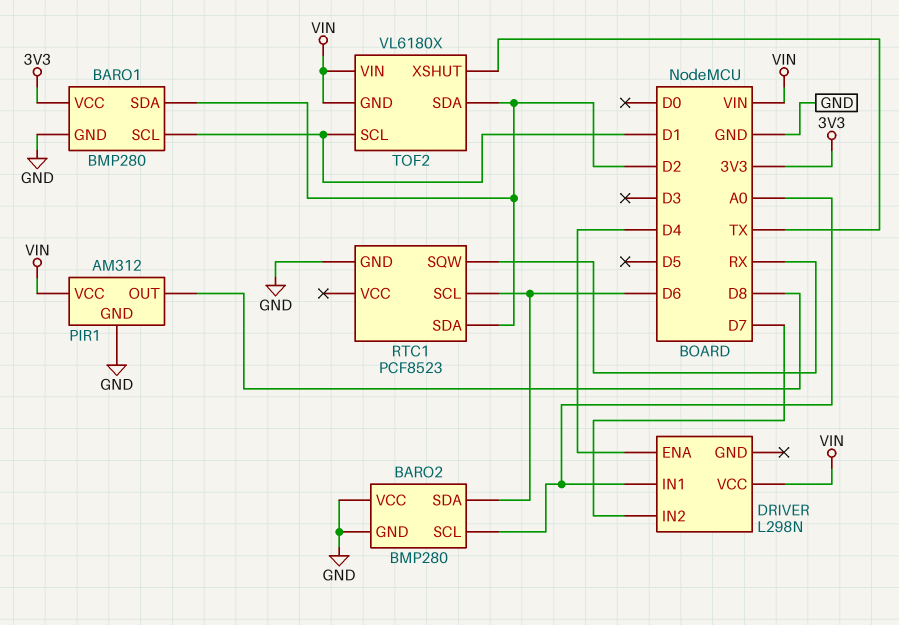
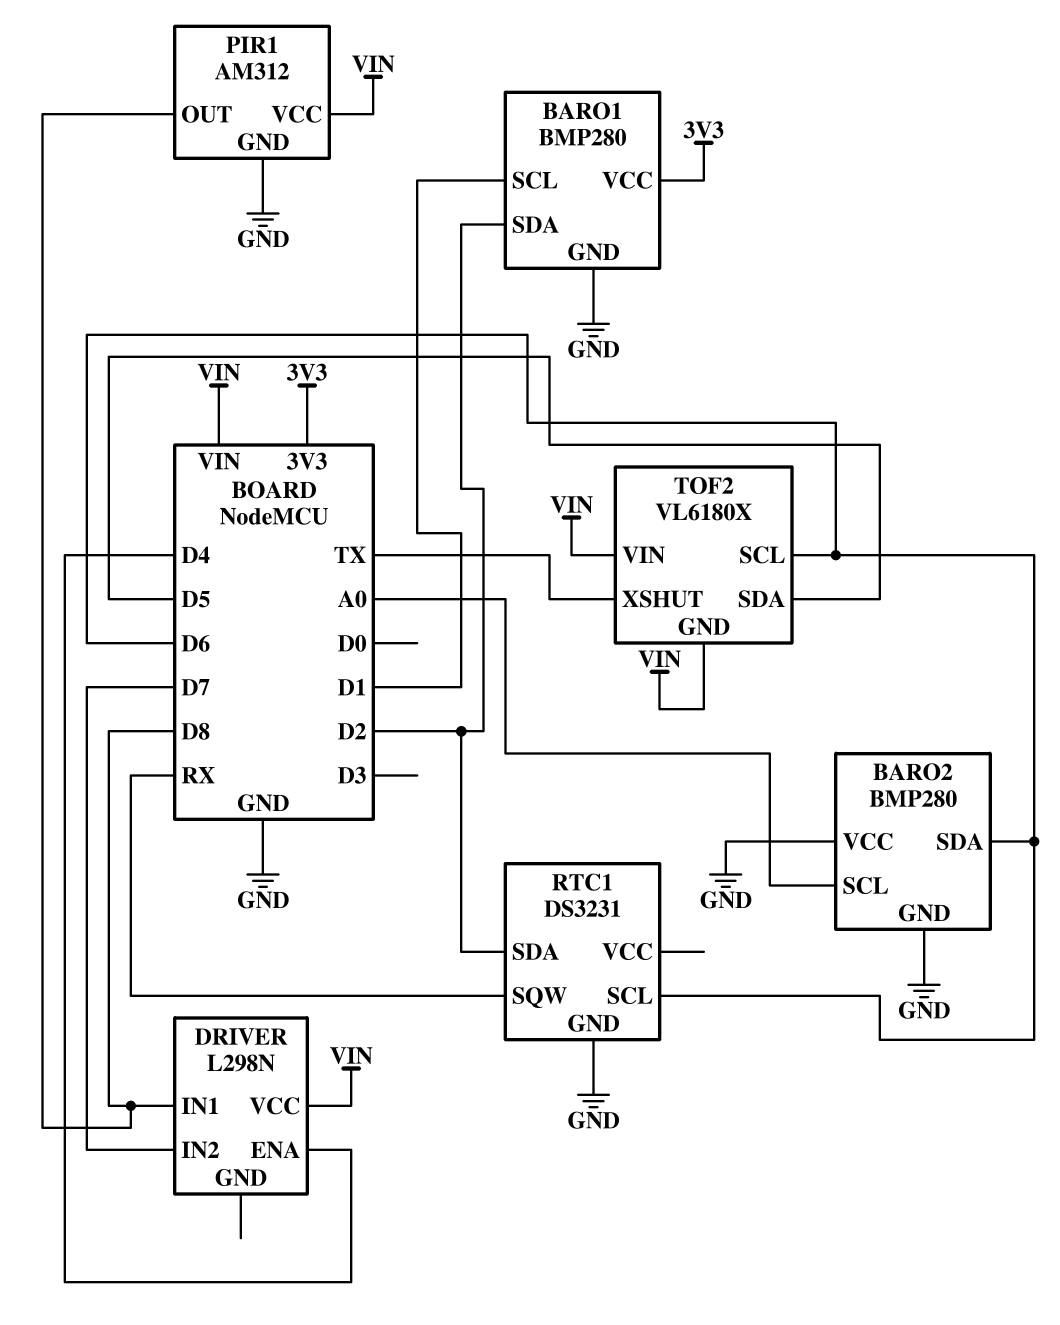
DRIVER pin IN1: A0 -> D8
RTC1: PCF8523 -> DS3231
TOF2 pin SCL: D1 -> D6
TOF2 pin SDA: D2 -> D5

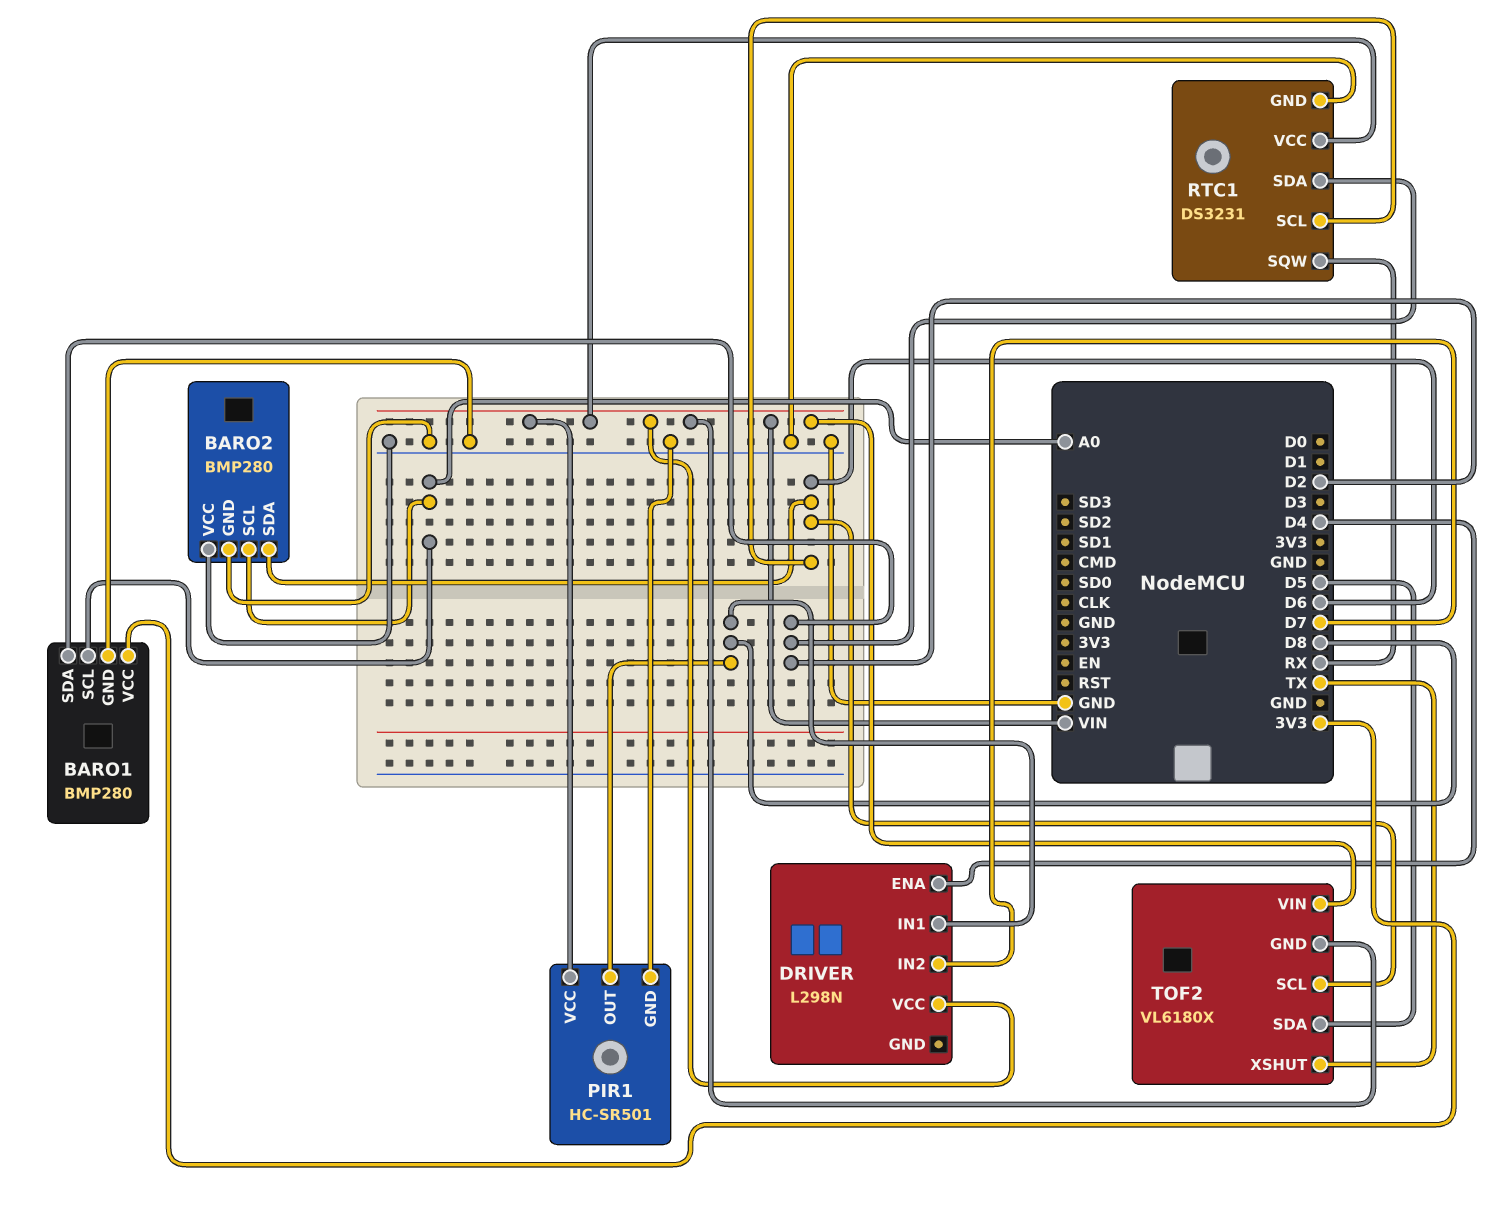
BARO1 pin SCL: D1 -> A0
PIR1: AM312 -> HC-SR501
RTC1 pin VCC: none -> VIN

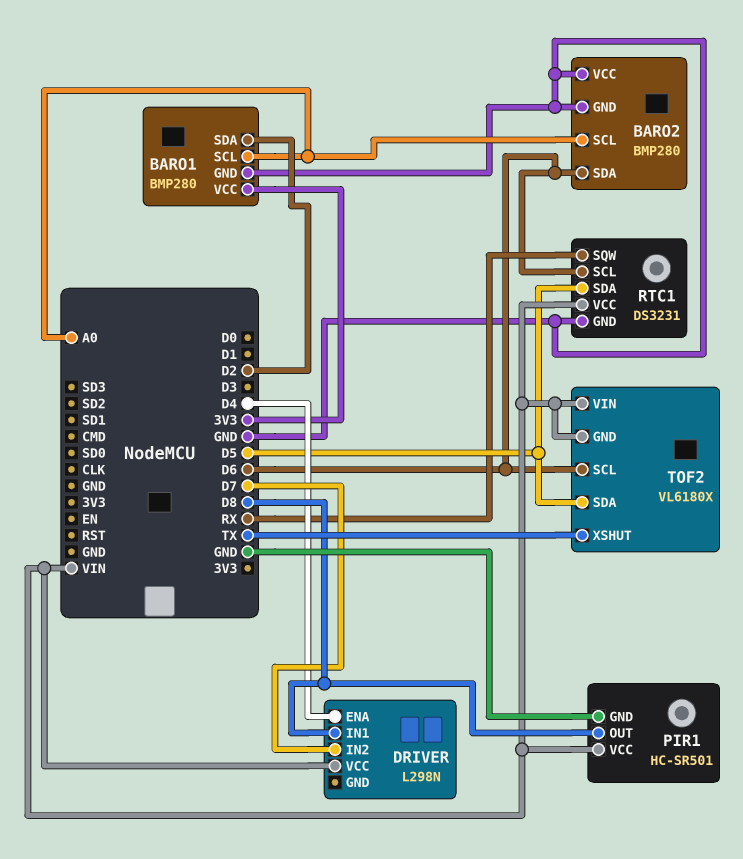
RTC1 pin SDA: D2 -> D5

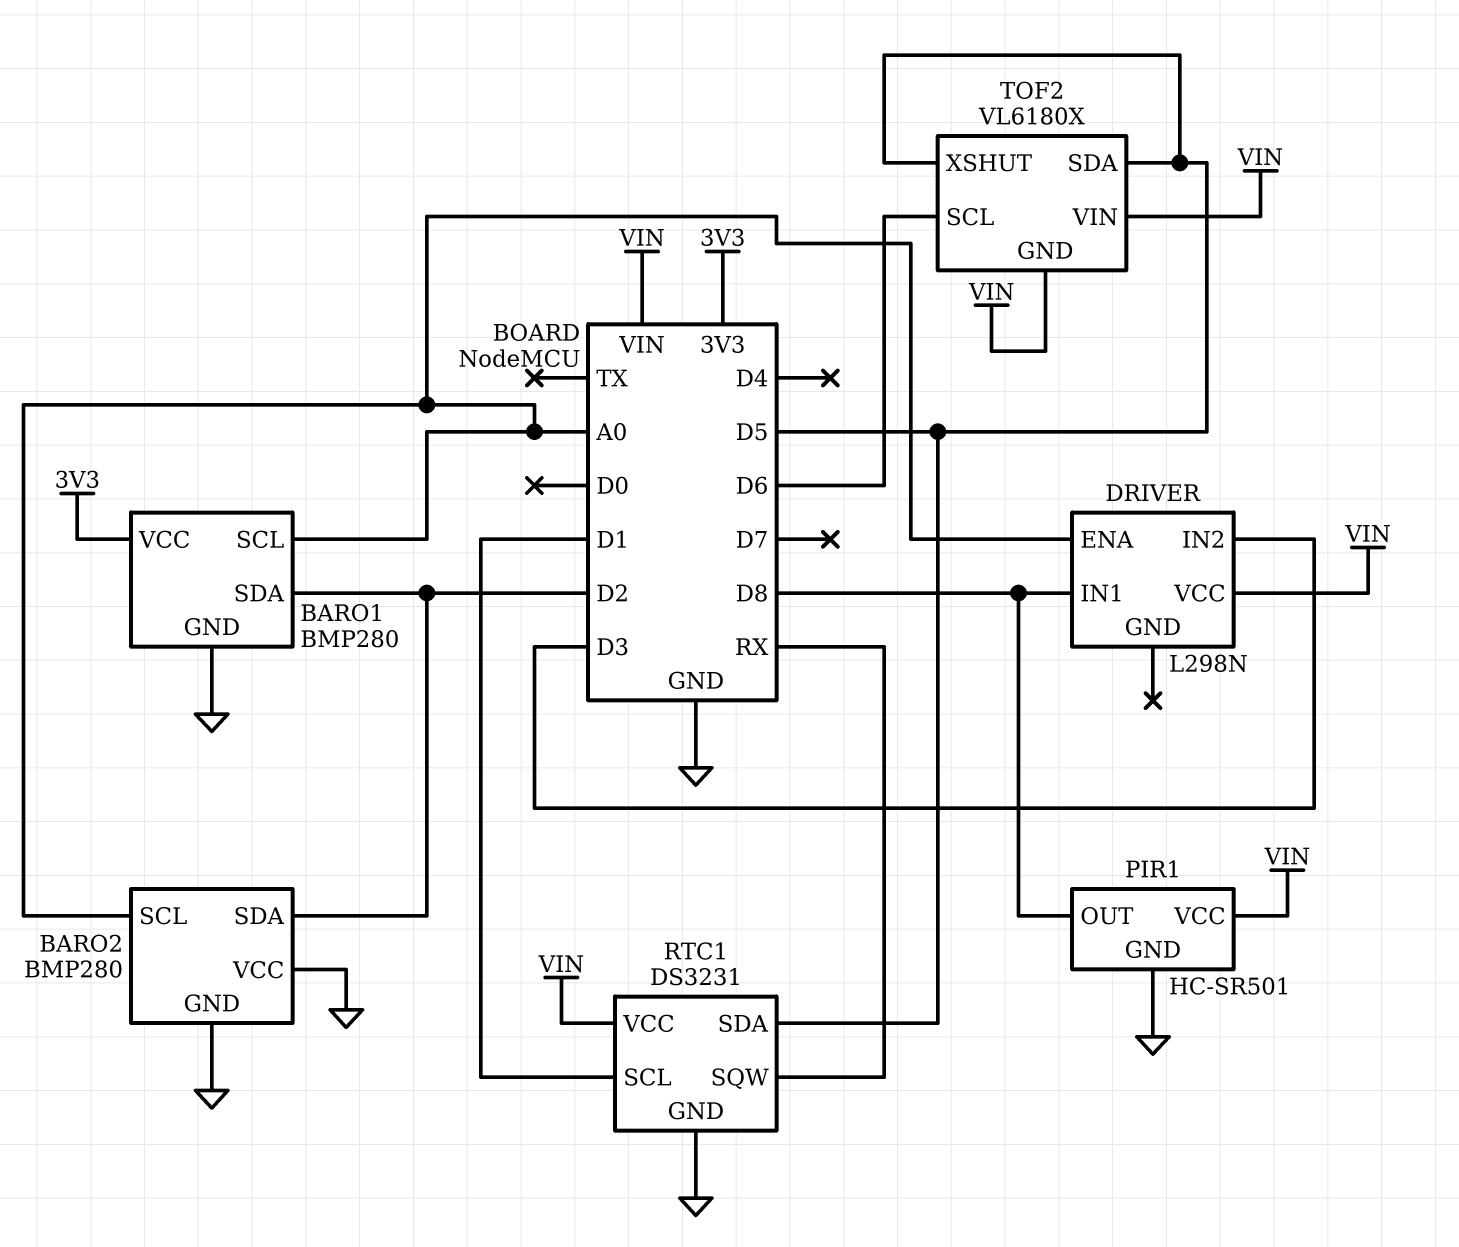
BARO2 pin SDA: D6 -> D2
DRIVER pin ENA: D4 -> A0
DRIVER pin IN2: D7 -> D3
RTC1 pin SCL: D6 -> D1
TOF2 pin XSHUT: TX -> D5

